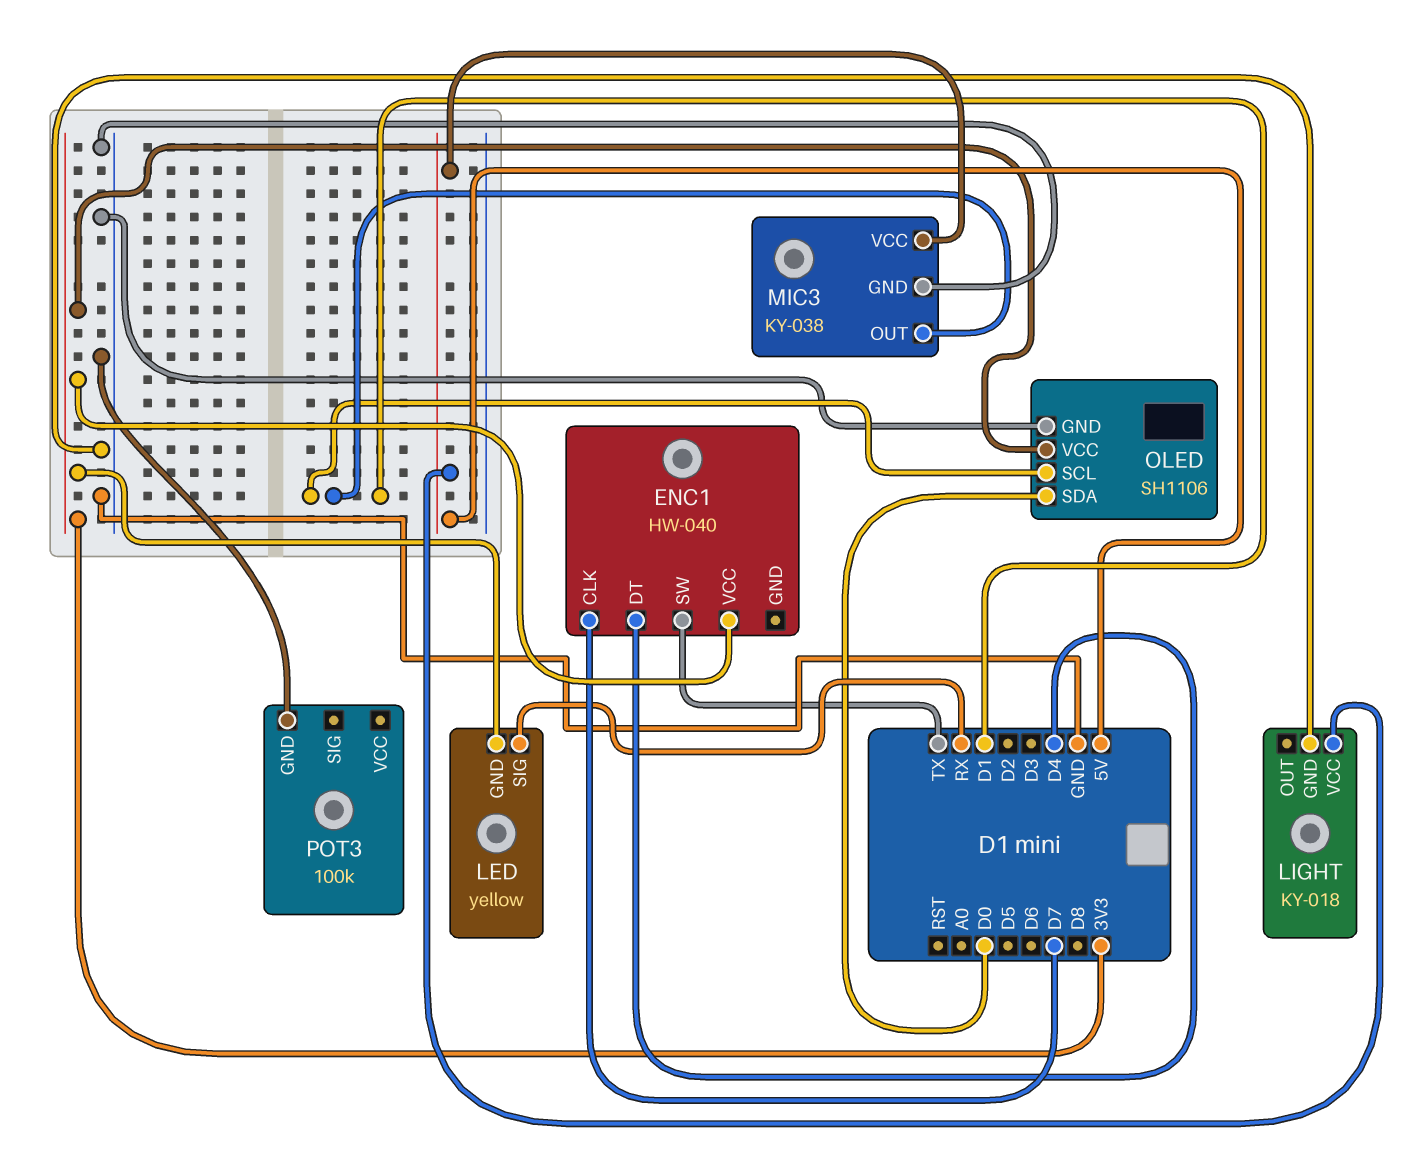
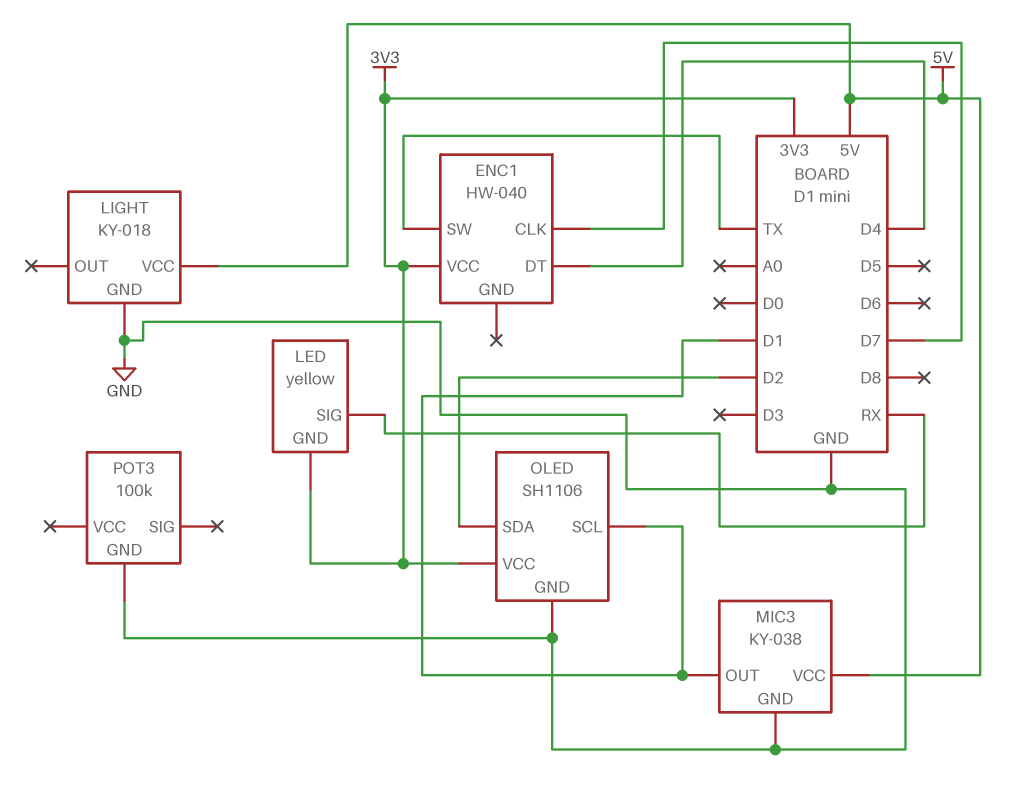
OLED pin SDA: D0 -> D2

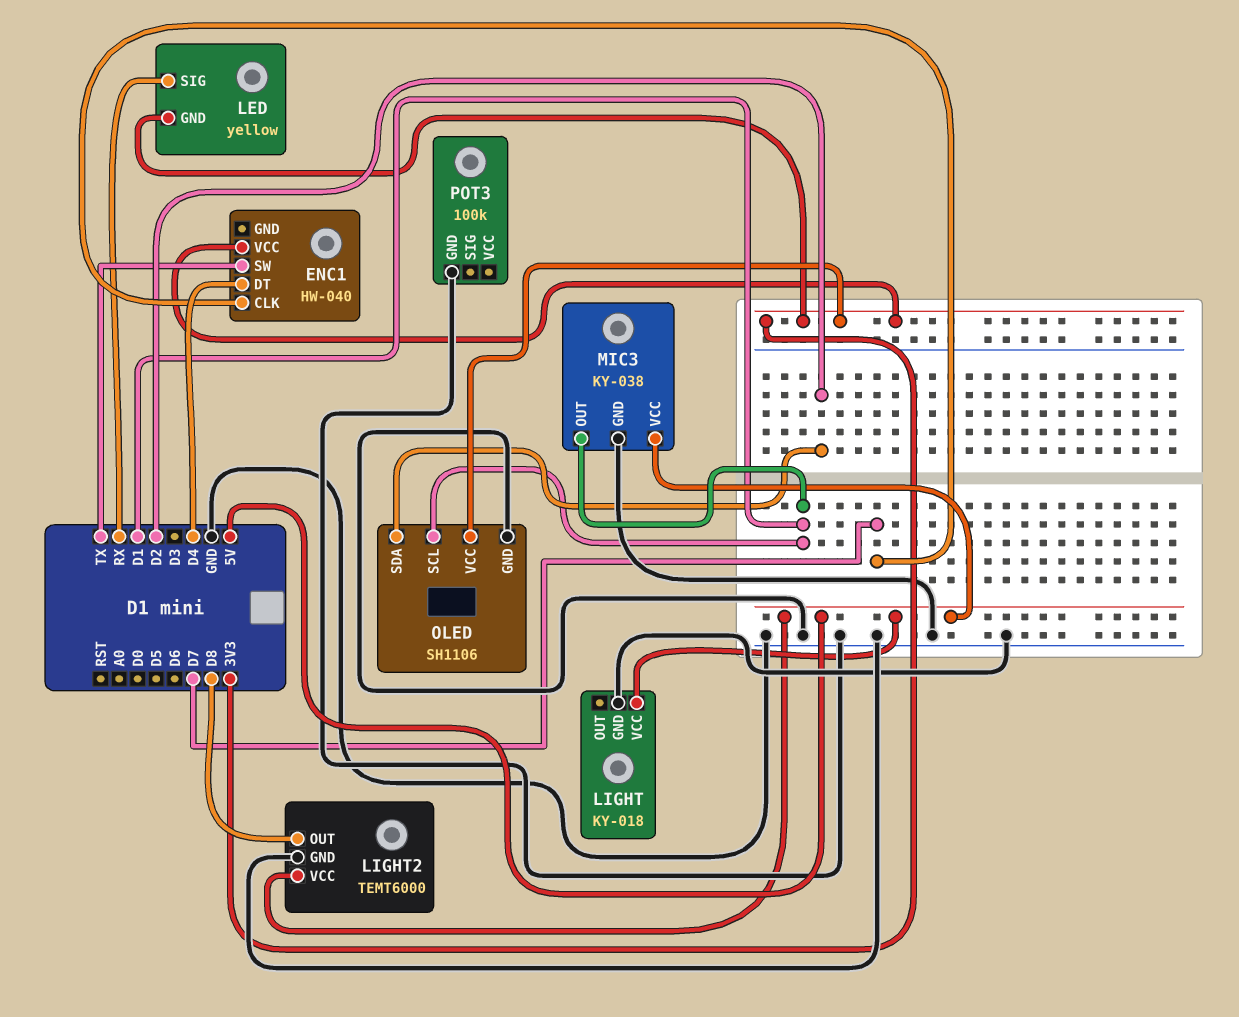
LIGHT2: none -> TEMT6000
LIGHT2 pin GND: none -> GND
LIGHT2 pin OUT: none -> D8
LIGHT2 pin VCC: none -> 5V

